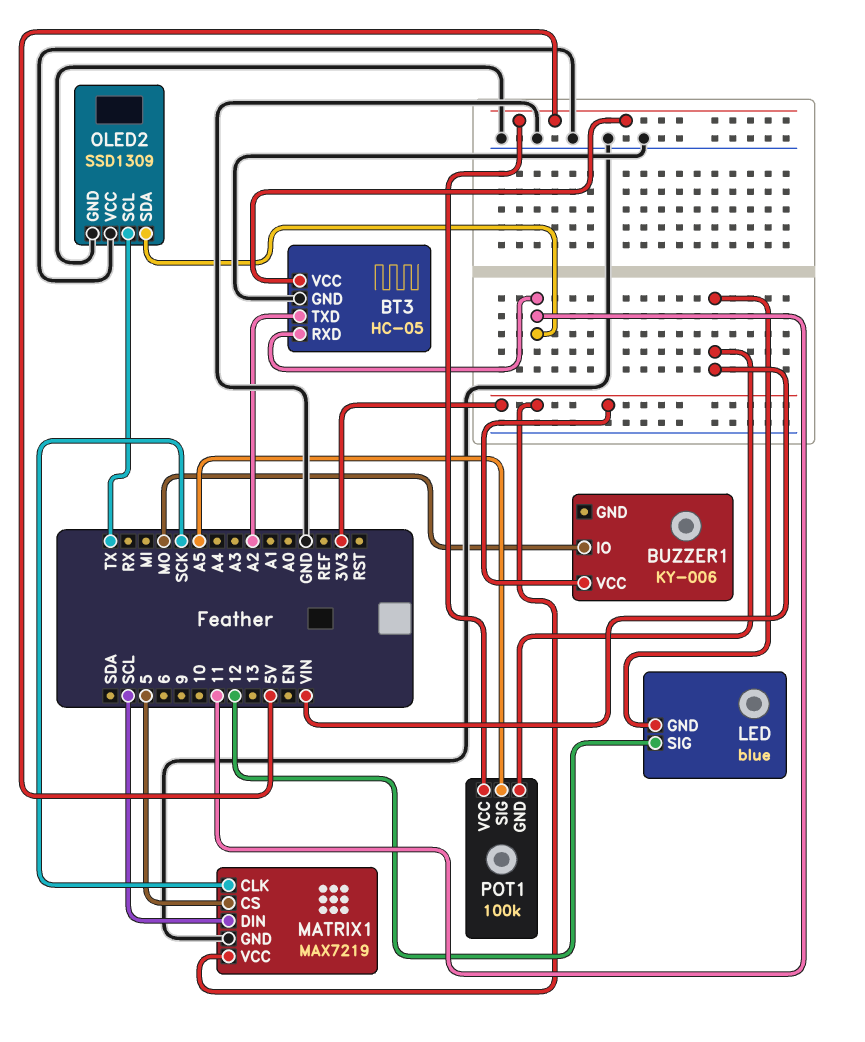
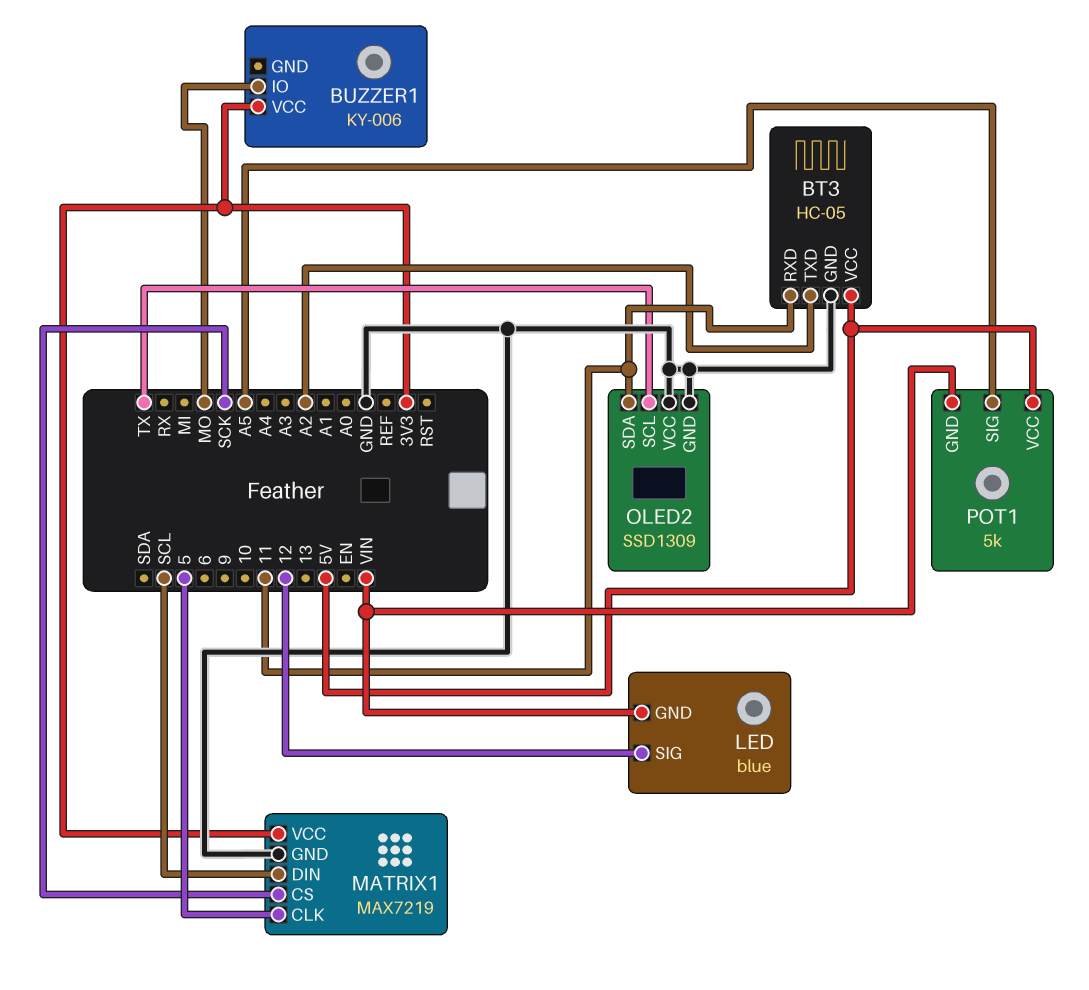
MATRIX1 pin CLK: SCK -> 5
MATRIX1 pin CS: 5 -> SCK
POT1: 100k -> 5k

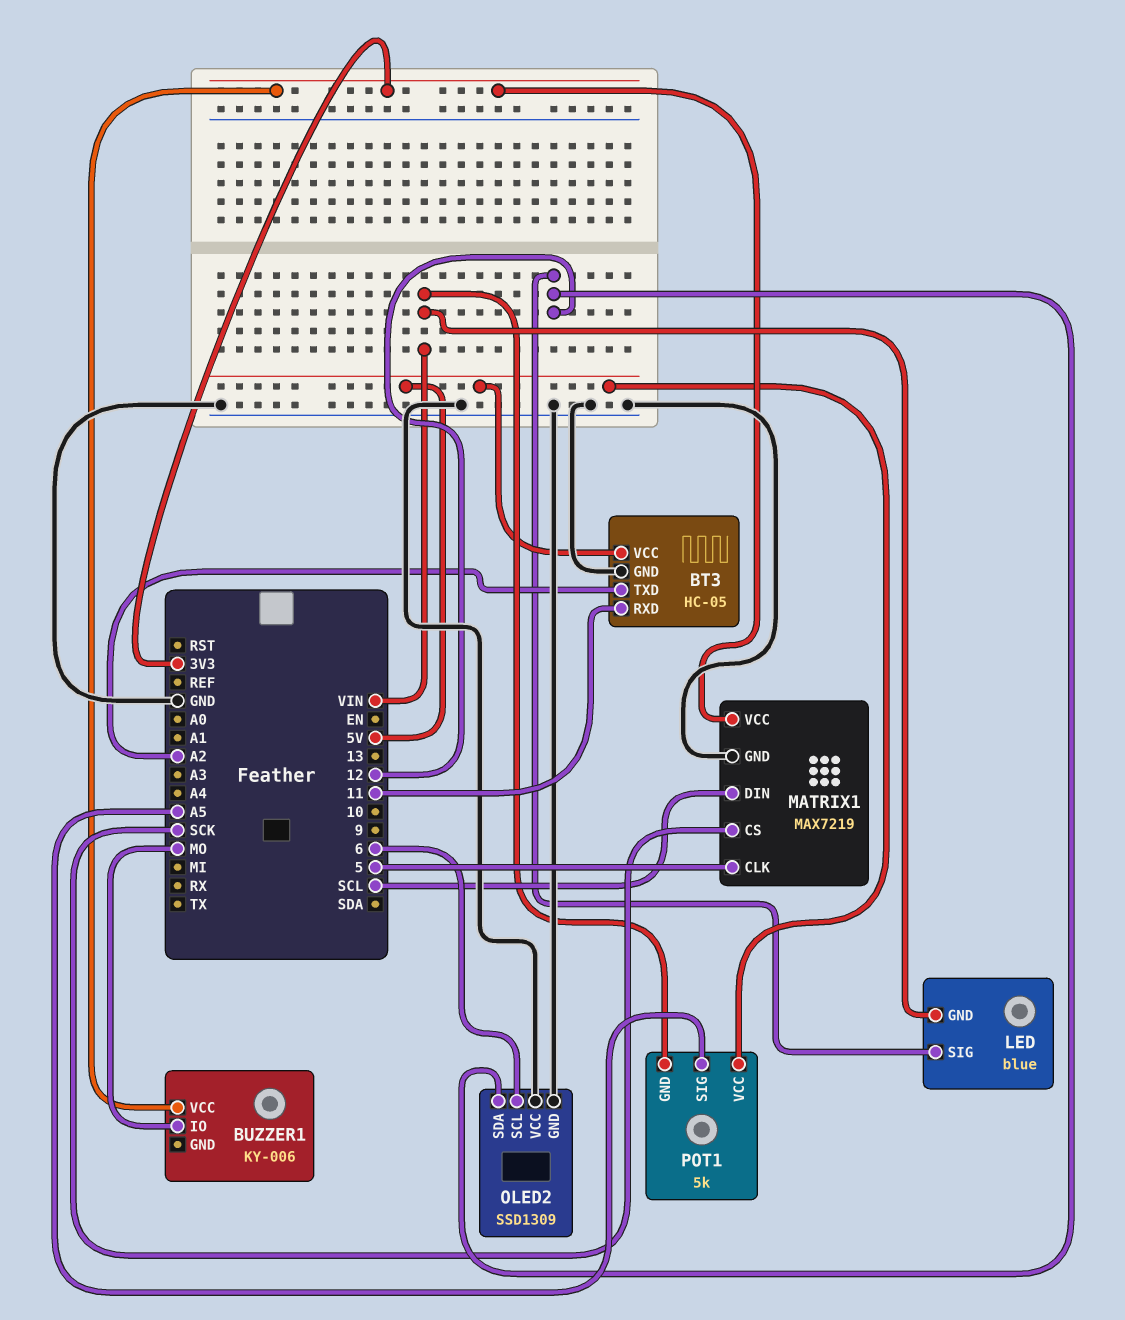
OLED2 pin SCL: TX -> 6
OLED2 pin SDA: 11 -> 12

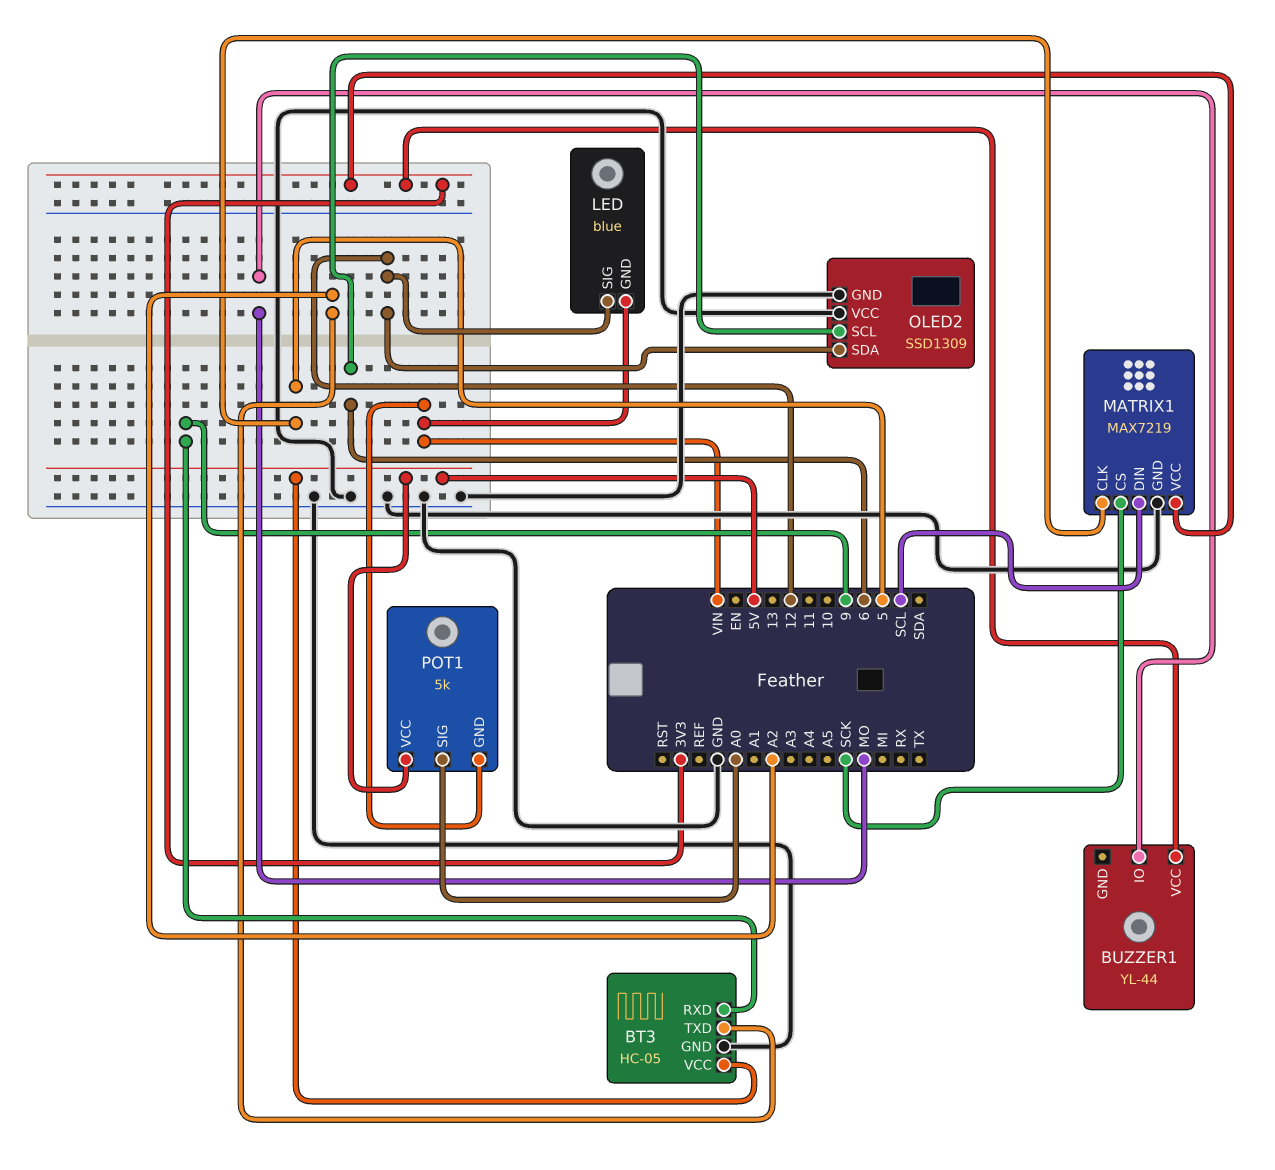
BT3 pin RXD: 11 -> 9
BUZZER1: KY-006 -> YL-44
POT1 pin SIG: A5 -> A0

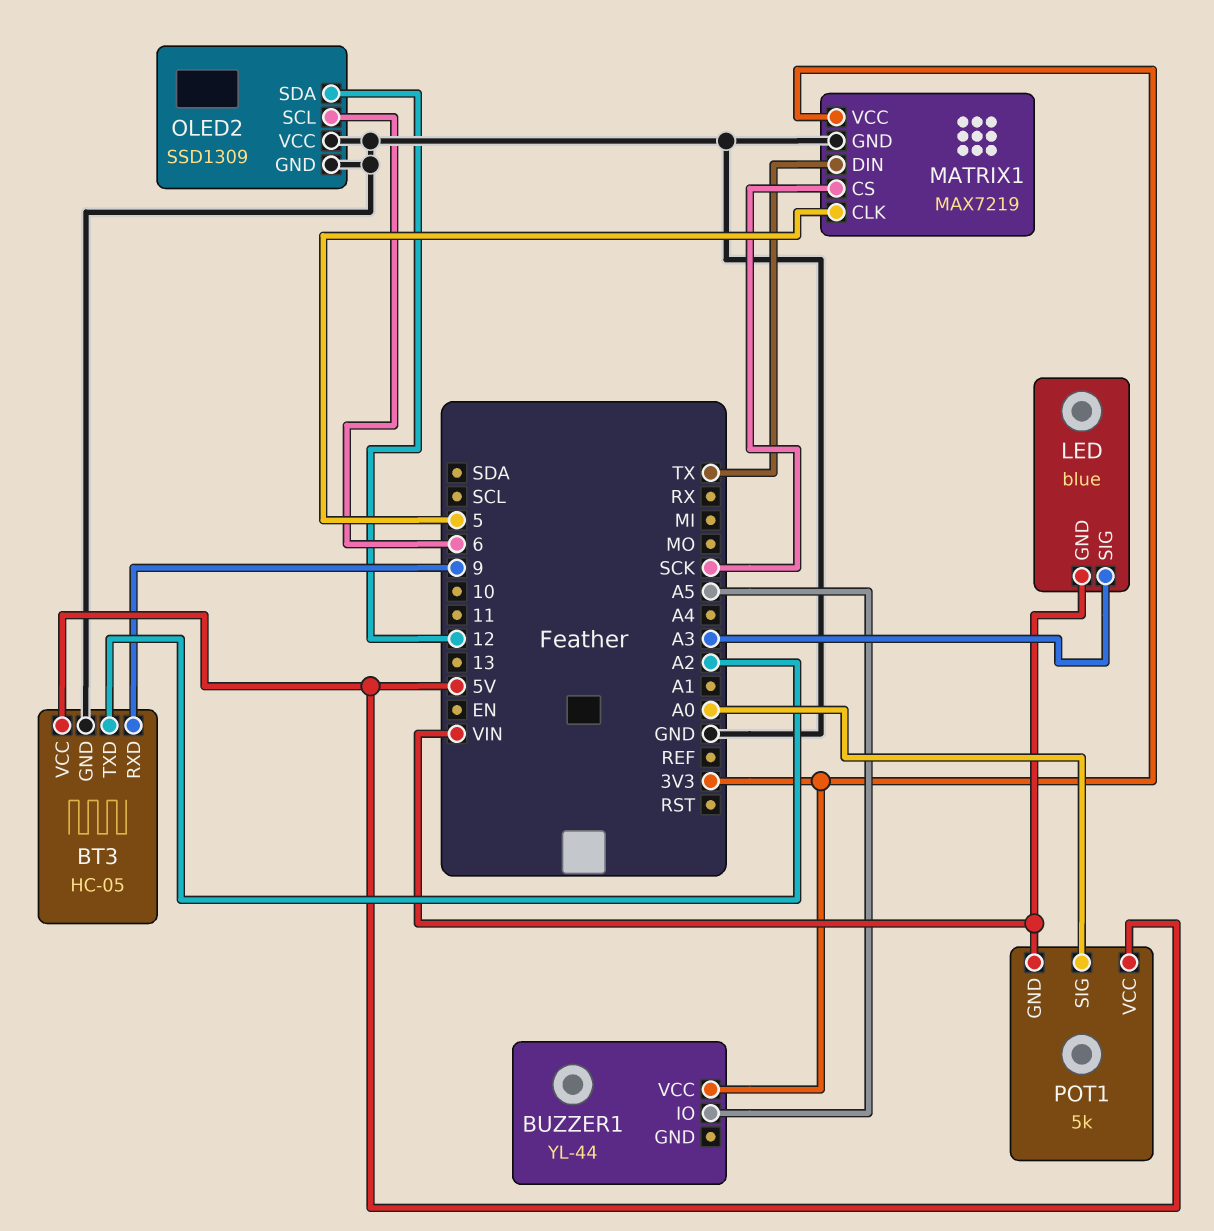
BUZZER1 pin IO: MO -> A5
LED pin SIG: 12 -> A3
MATRIX1 pin DIN: SCL -> TX

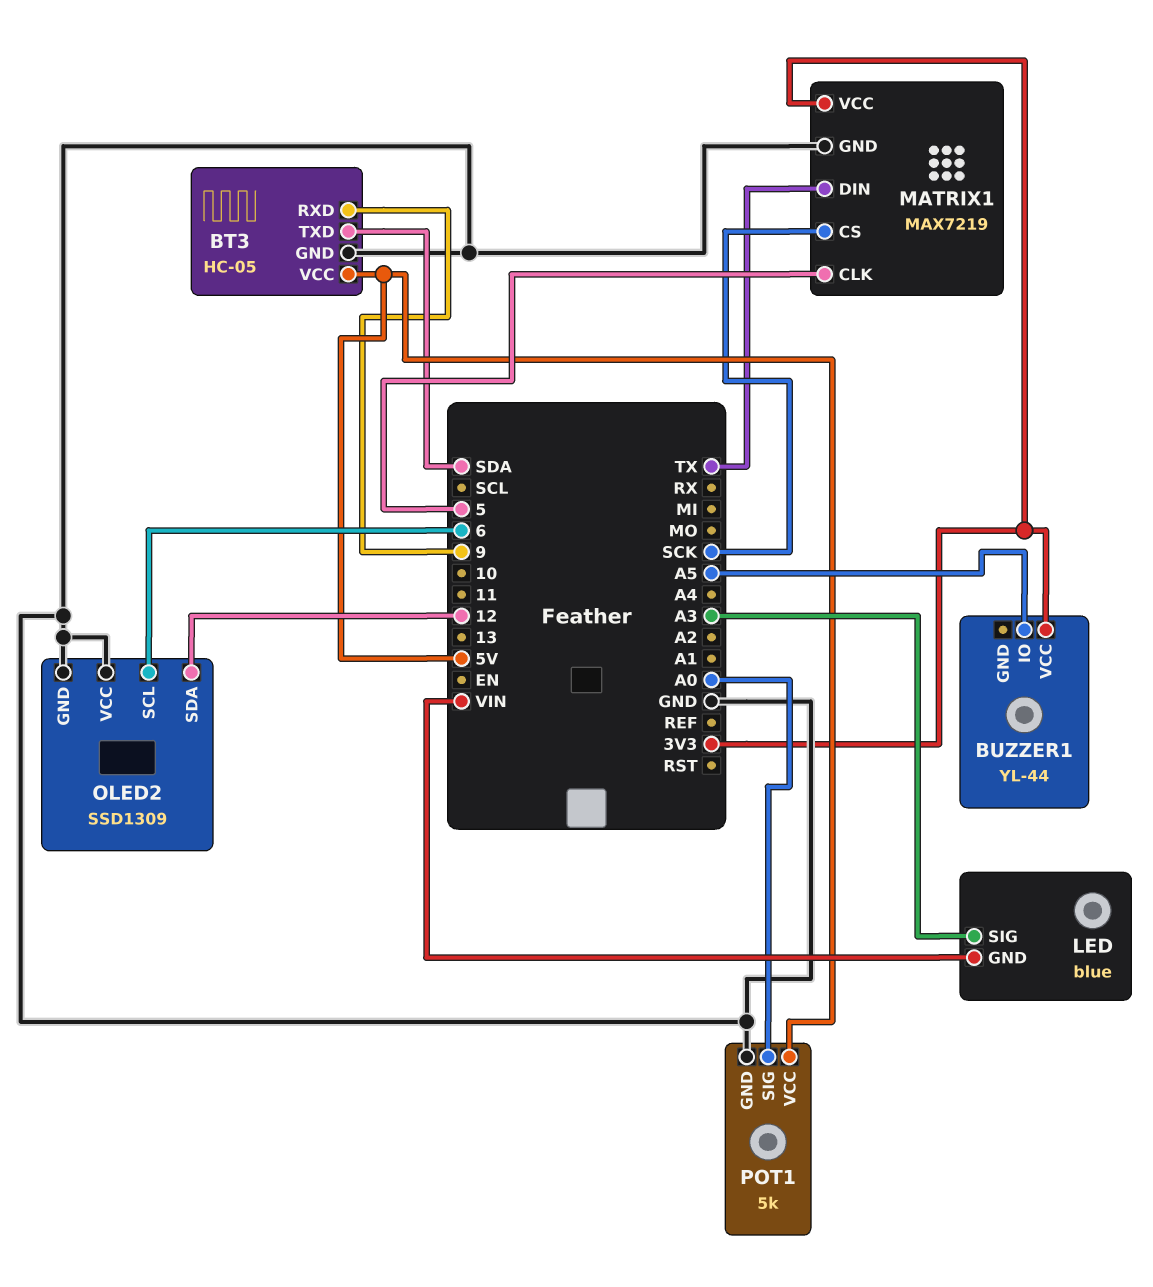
BT3 pin TXD: A2 -> SDA
POT1 pin GND: VIN -> GND

